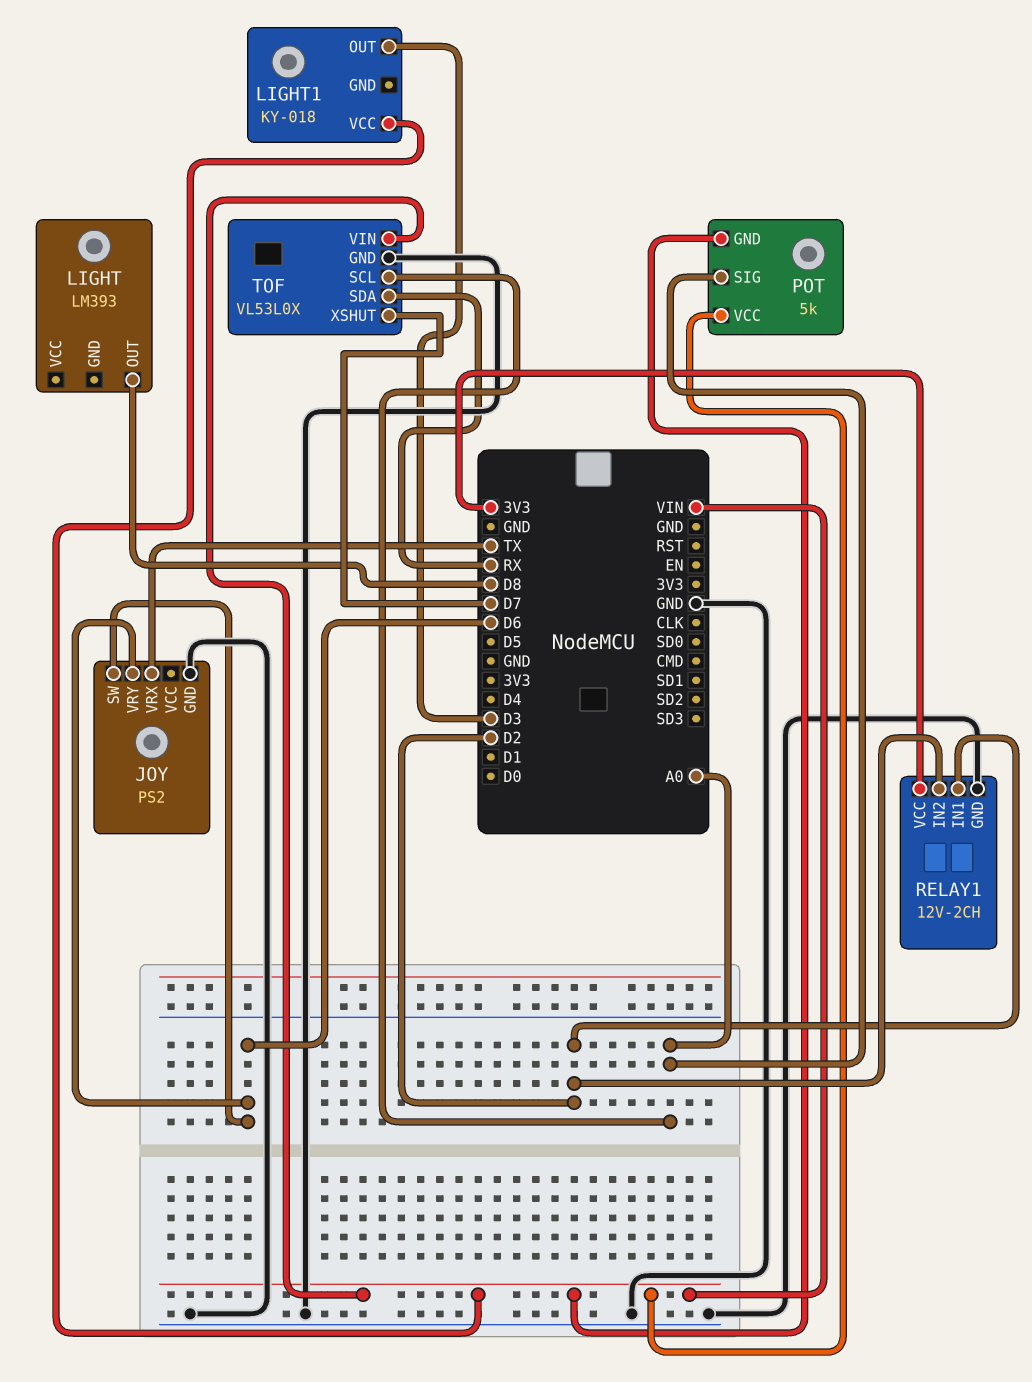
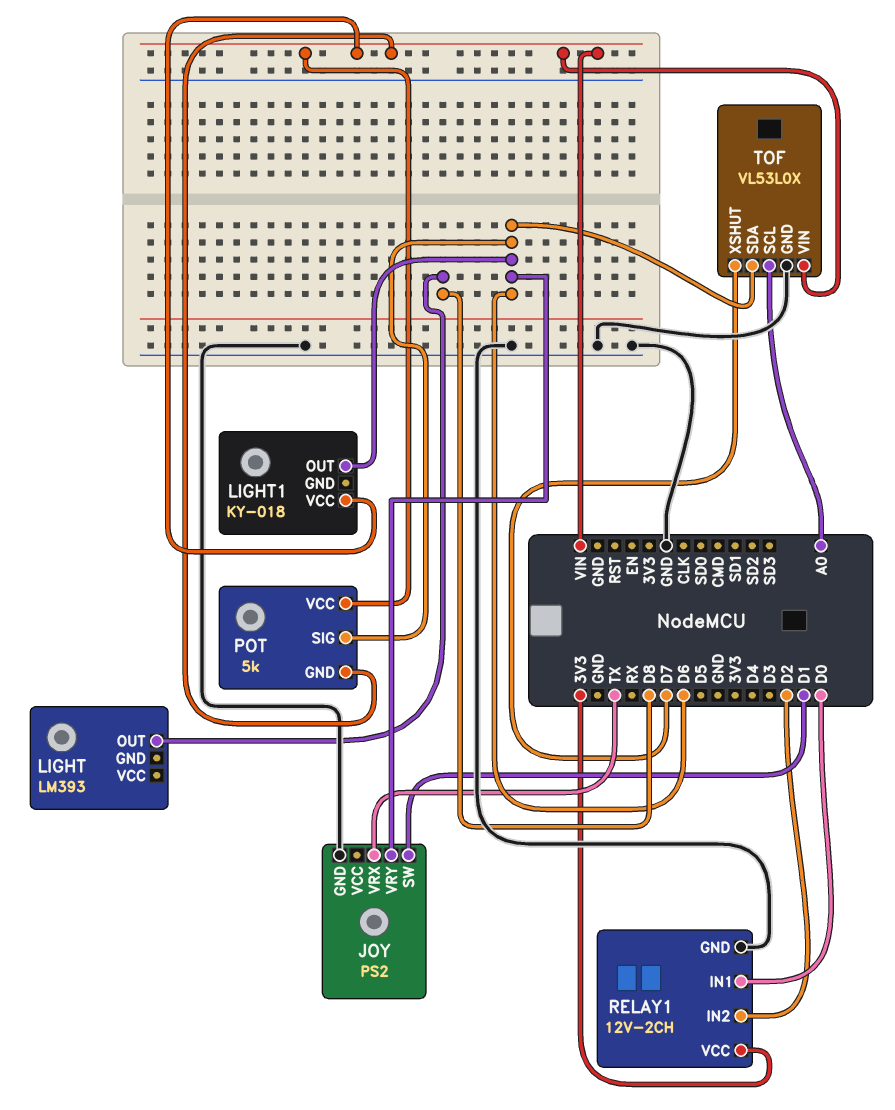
JOY pin SW: D6 -> D1
LIGHT1 pin OUT: D3 -> D6
POT pin SIG: A0 -> D6
RELAY1 pin IN1: D2 -> D0
TOF pin SDA: RX -> D6

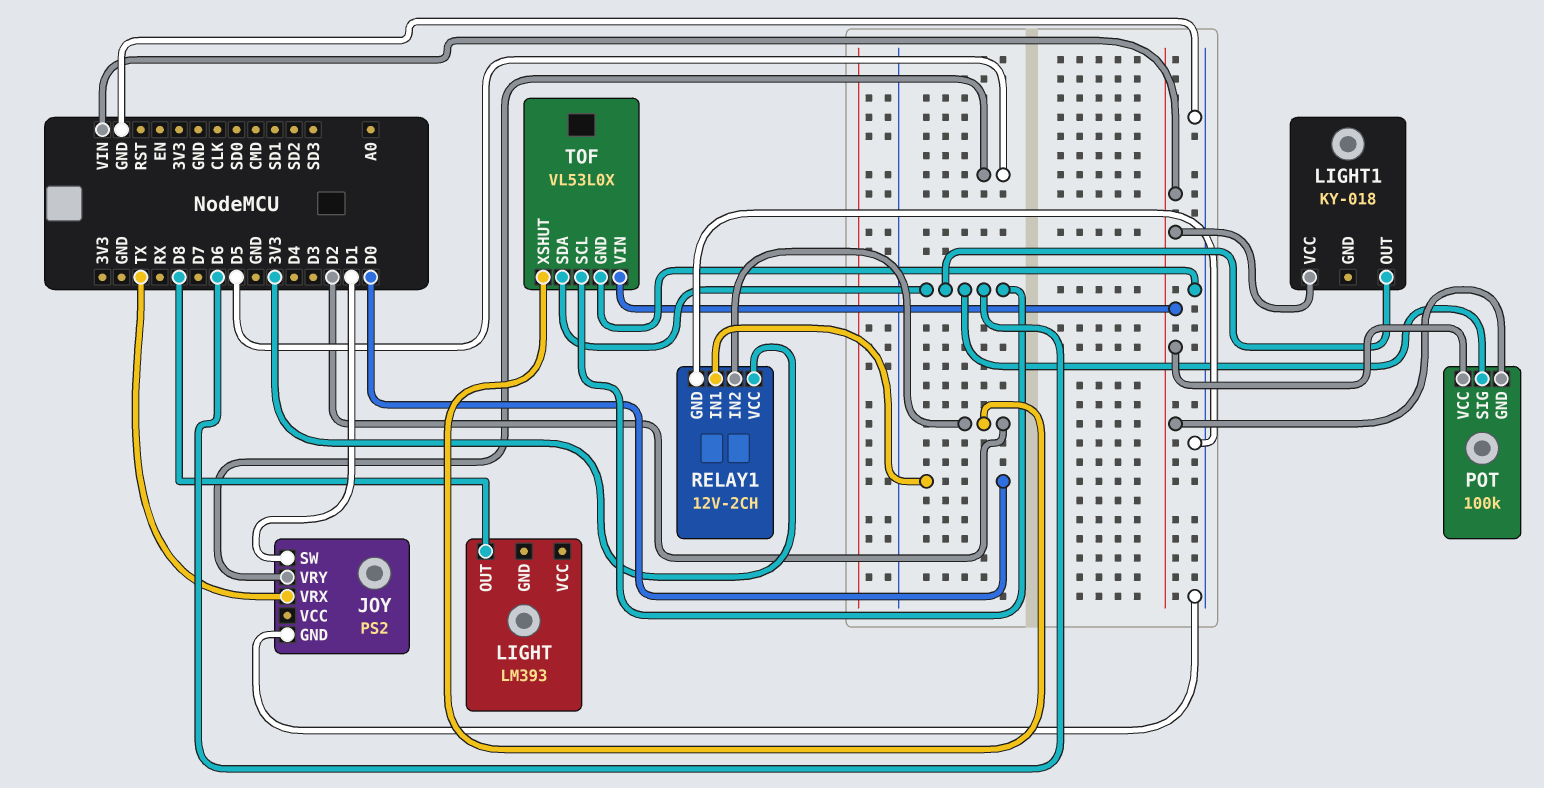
JOY pin VRY: D6 -> D5
POT: 5k -> 100k
TOF pin SCL: A0 -> D6
TOF pin XSHUT: D7 -> D2

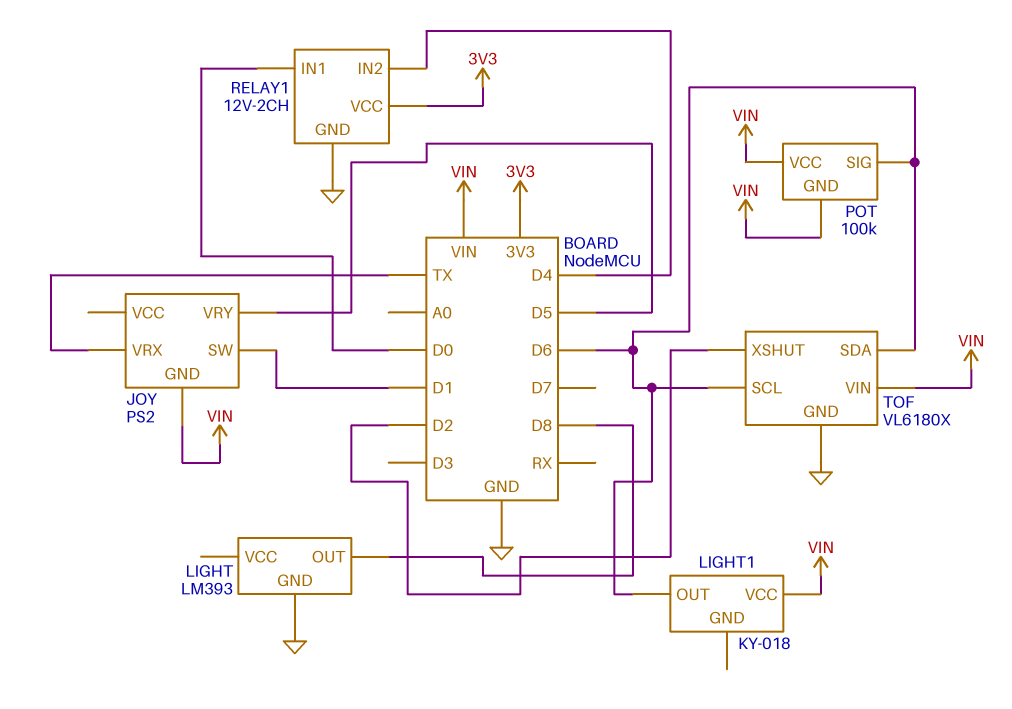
JOY pin GND: GND -> VIN
LIGHT pin GND: none -> GND
RELAY1 pin IN2: D2 -> D4
TOF: VL53L0X -> VL6180X

